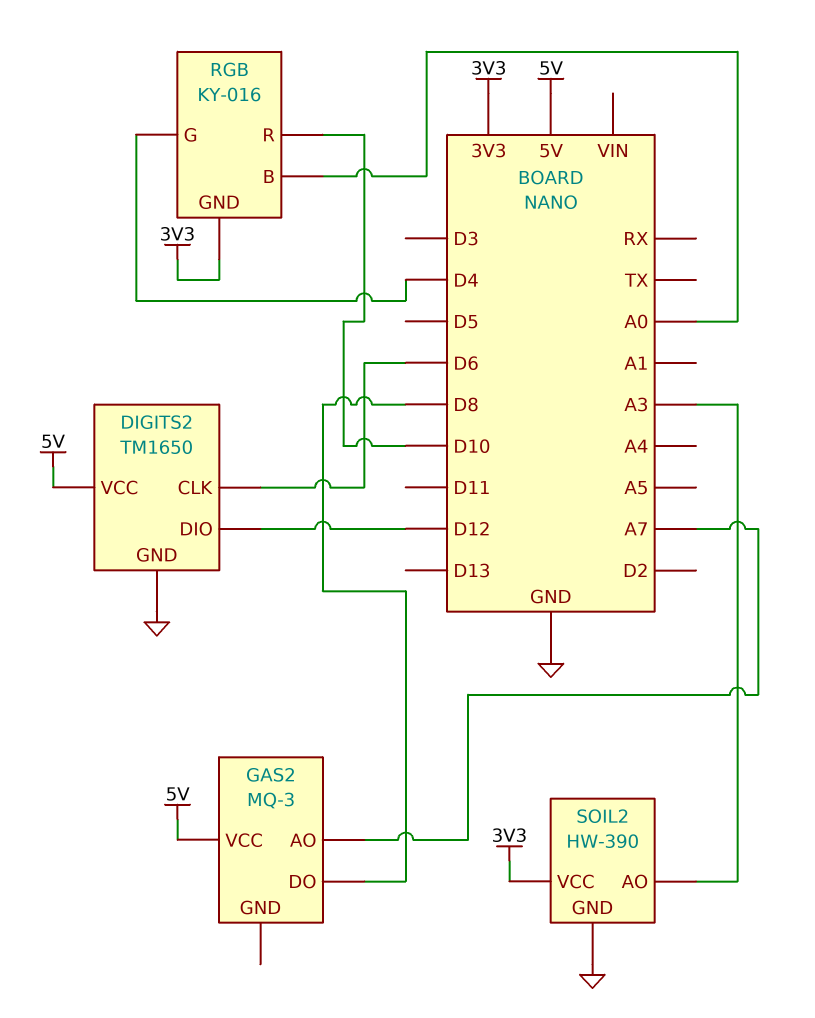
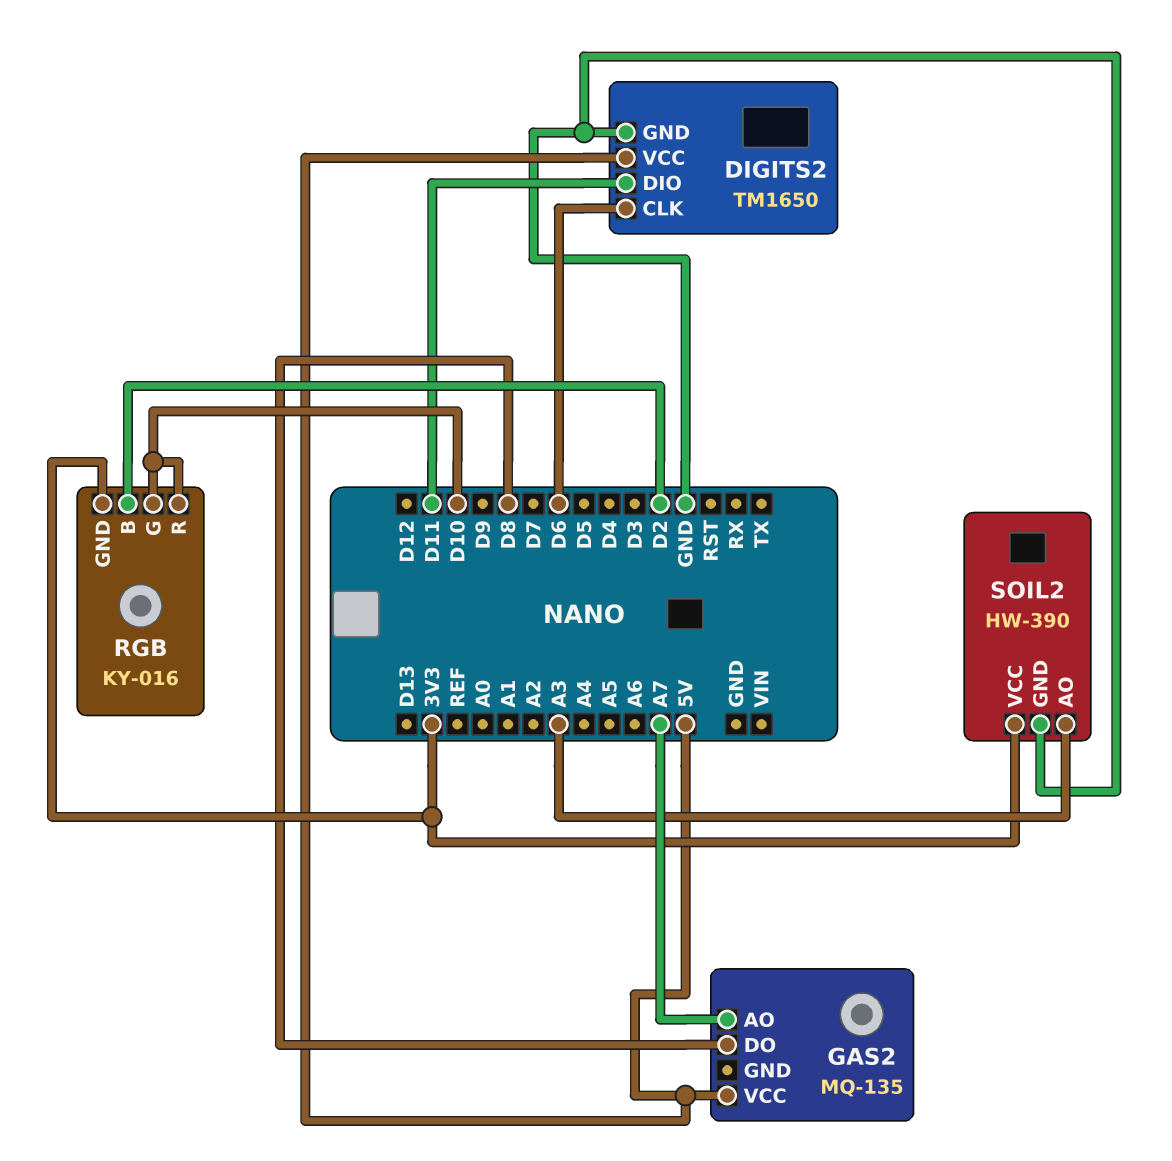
DIGITS2 pin DIO: D12 -> D11
GAS2: MQ-3 -> MQ-135
RGB pin B: A0 -> D2
RGB pin G: D4 -> D10

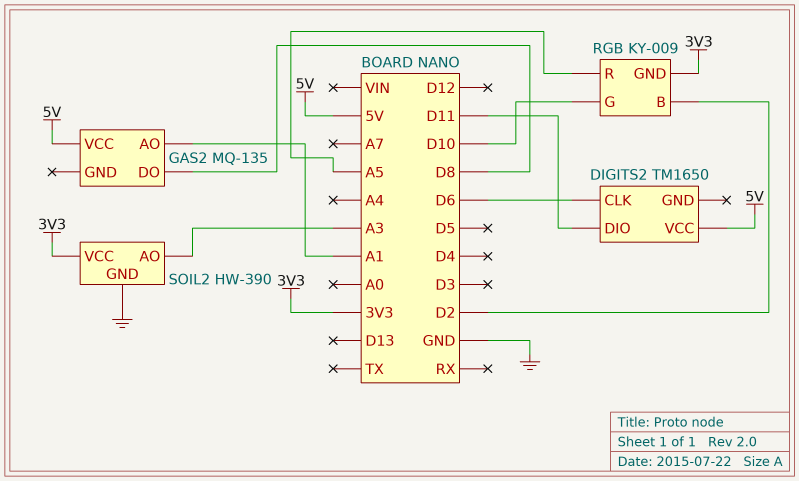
DIGITS2 pin GND: GND -> none
GAS2 pin AO: A7 -> A1
RGB: KY-016 -> KY-009
RGB pin R: D10 -> A5

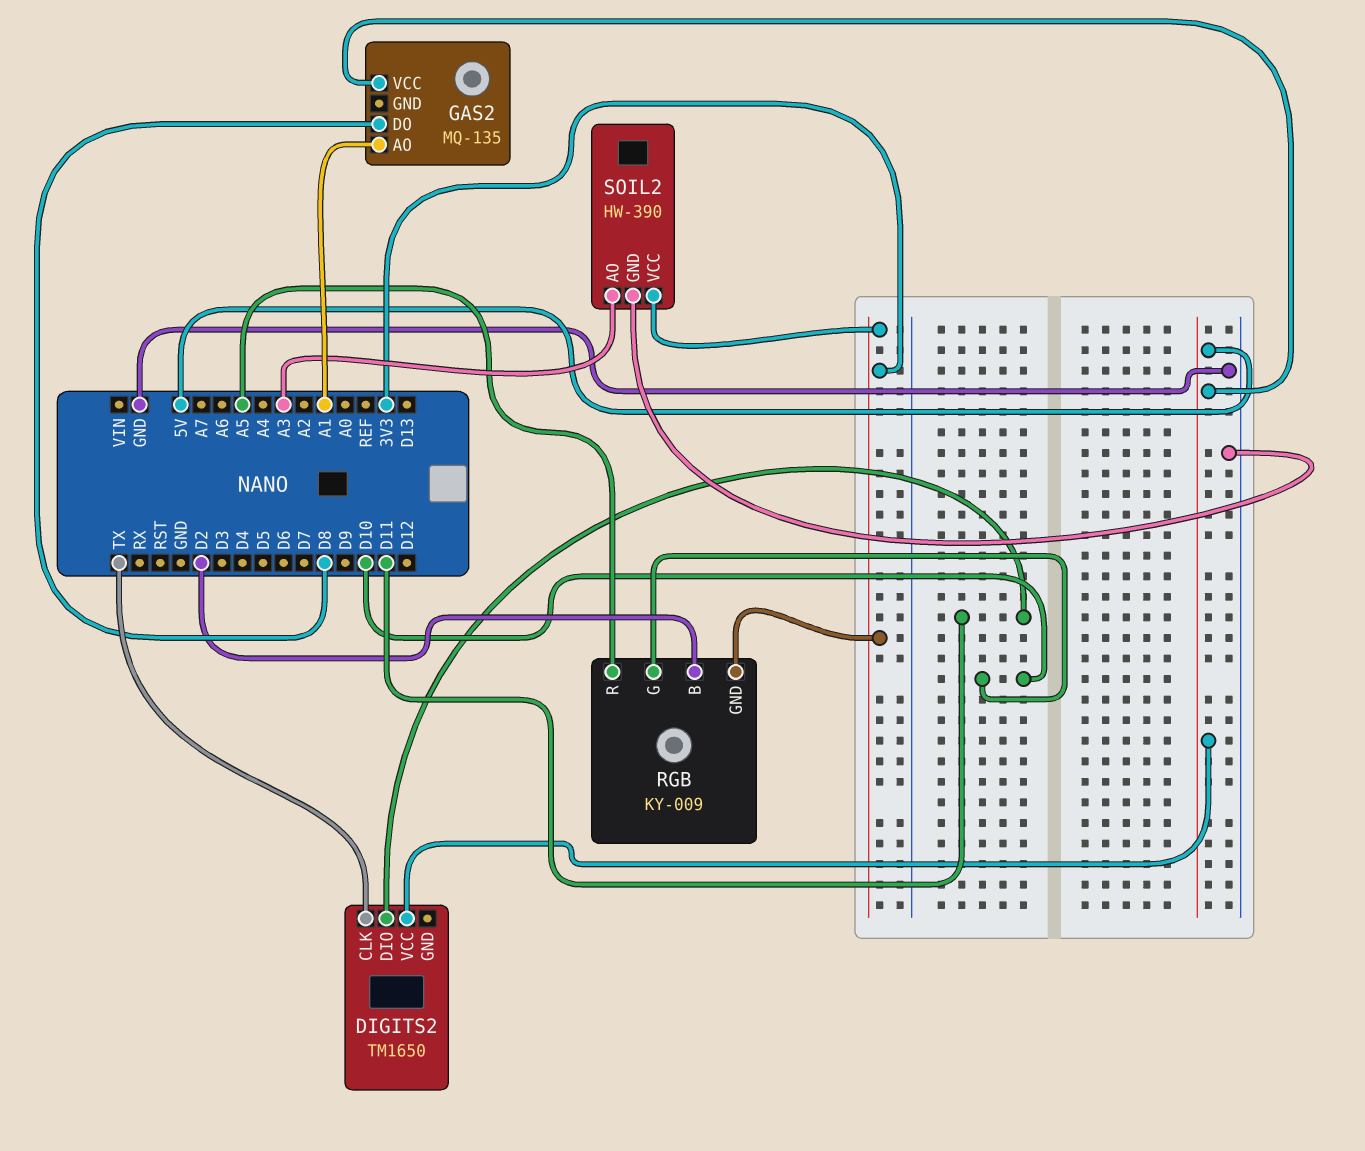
DIGITS2 pin CLK: D6 -> TX

